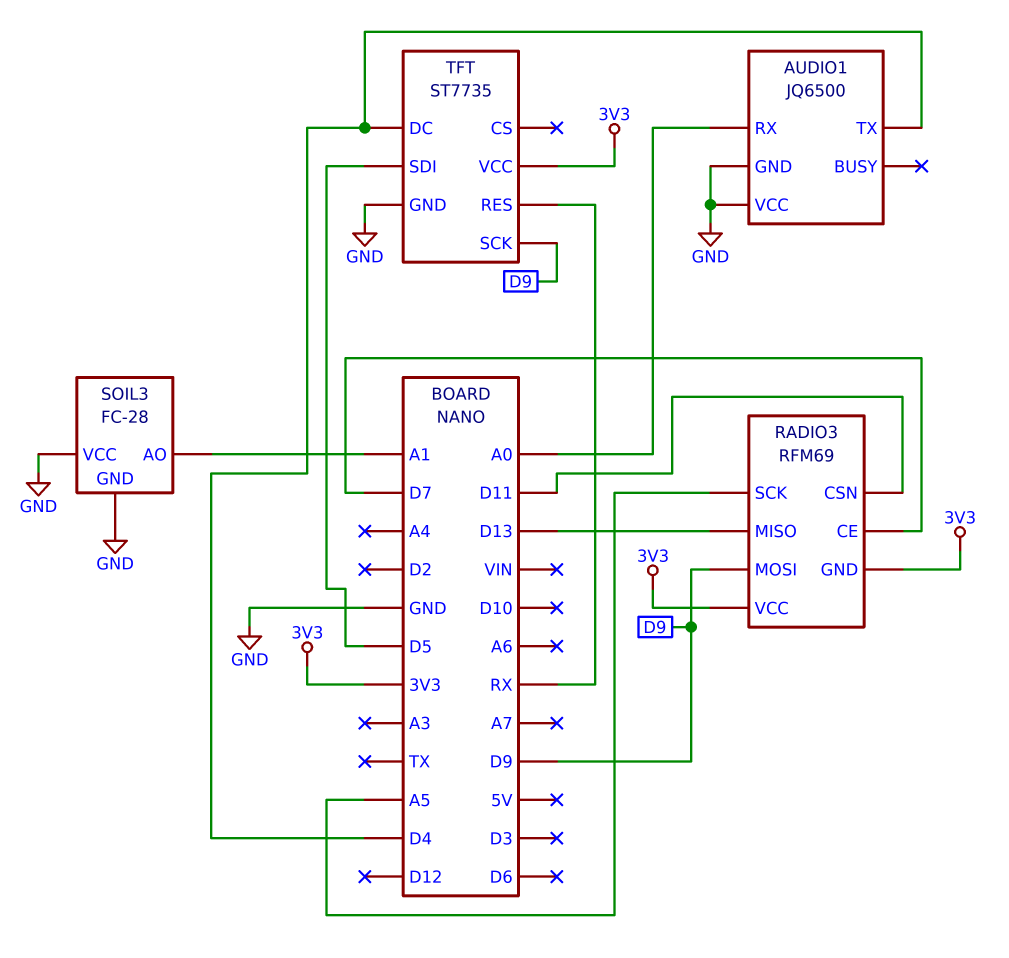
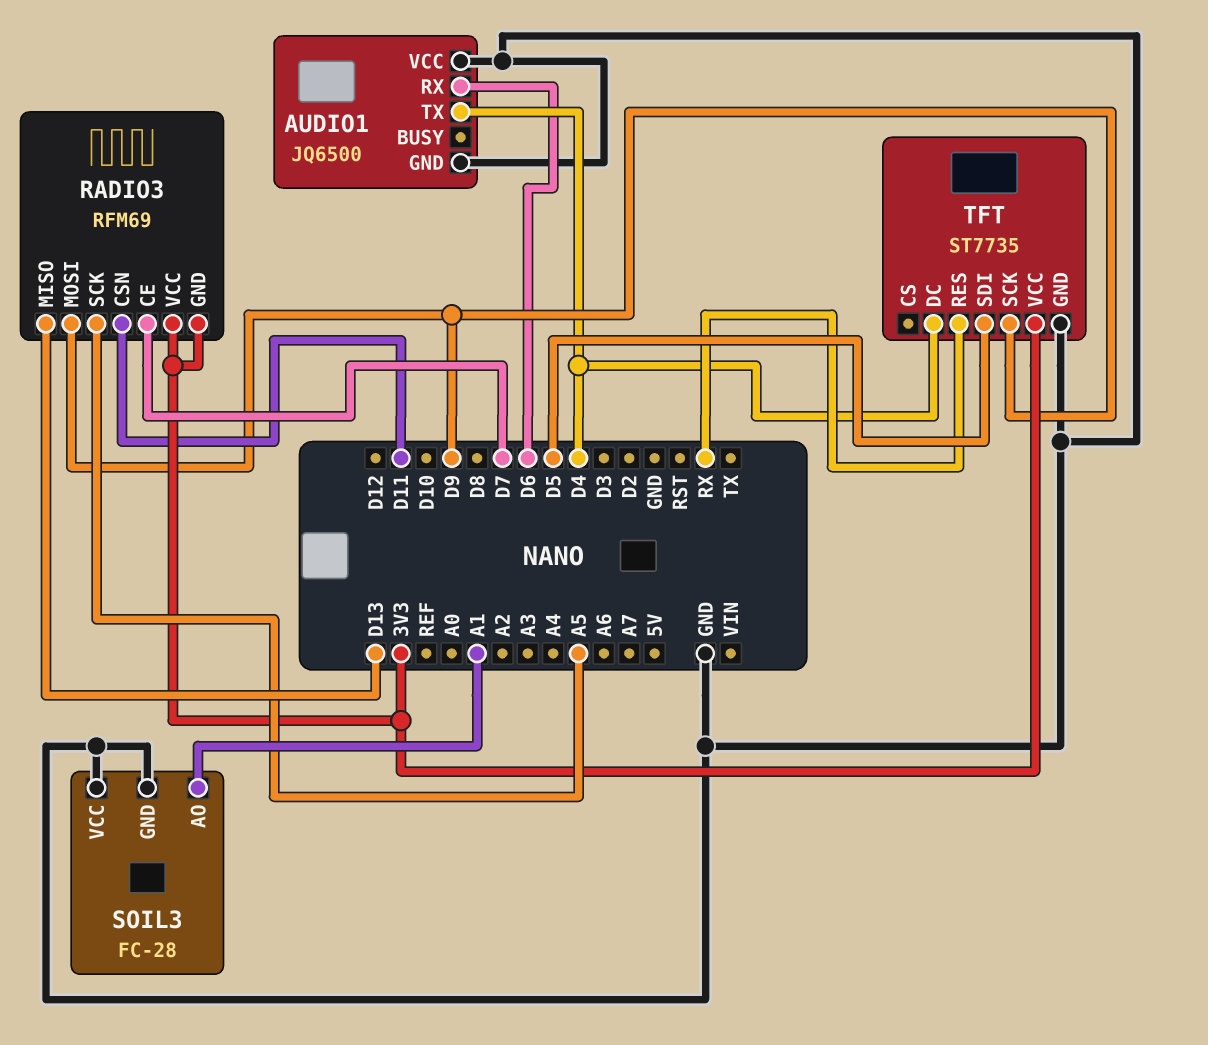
AUDIO1 pin RX: A0 -> D6

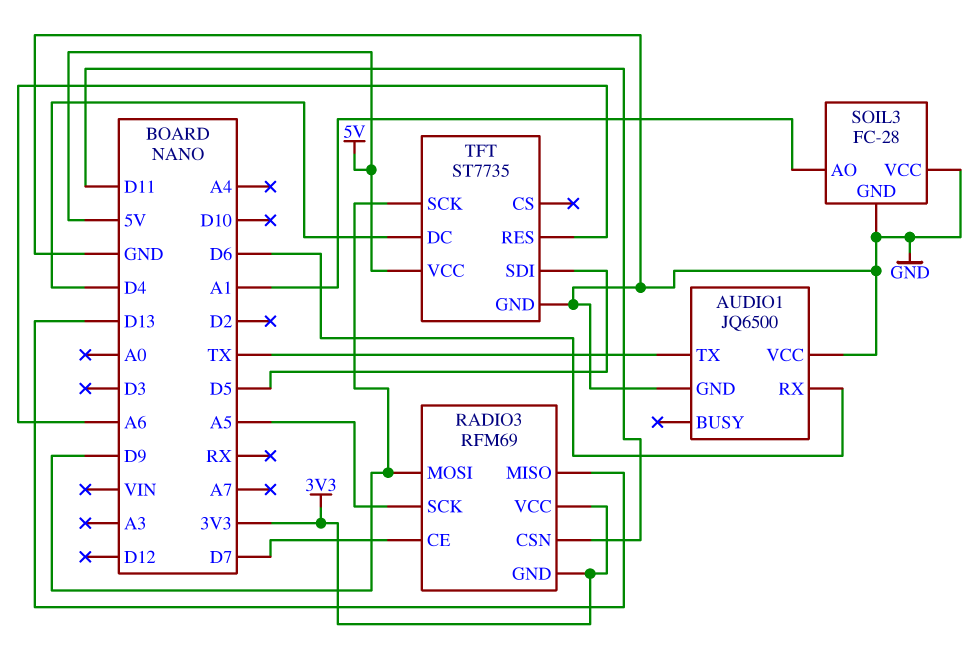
AUDIO1 pin TX: D4 -> TX
TFT pin RES: RX -> A6
TFT pin VCC: 3V3 -> 5V

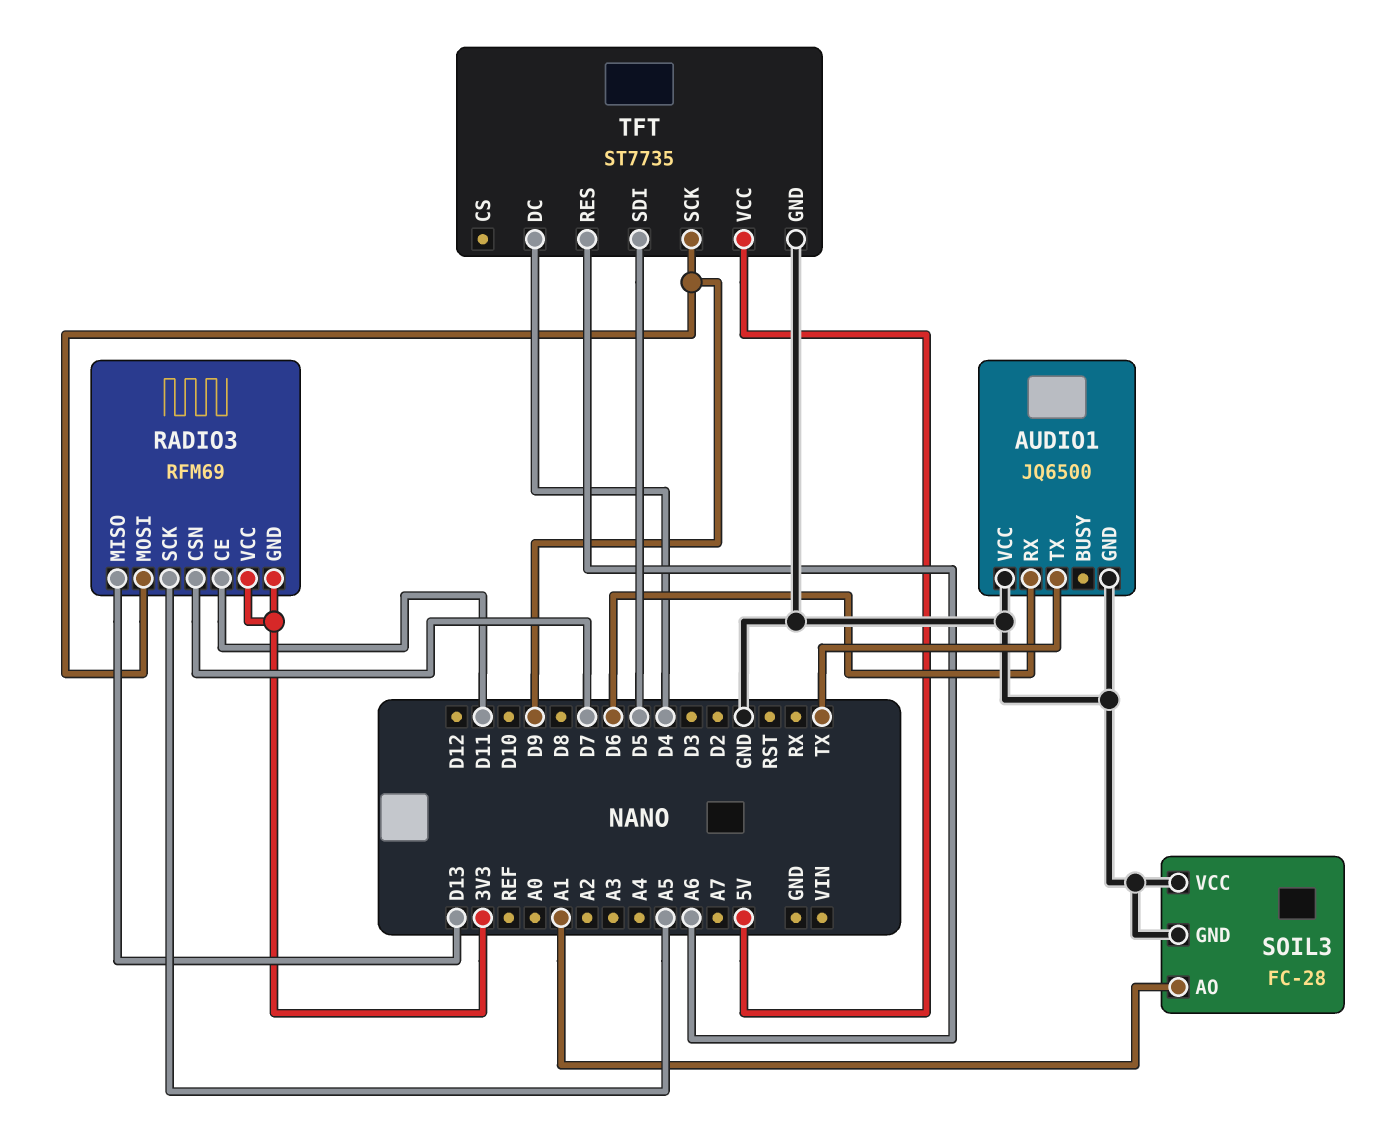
RADIO3 pin CE: D7 -> D11
RADIO3 pin CSN: D11 -> D7

